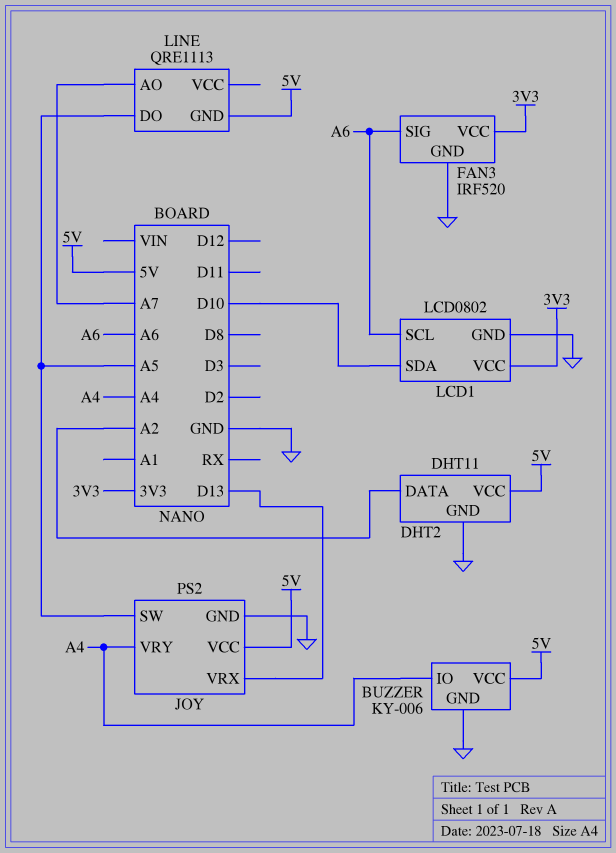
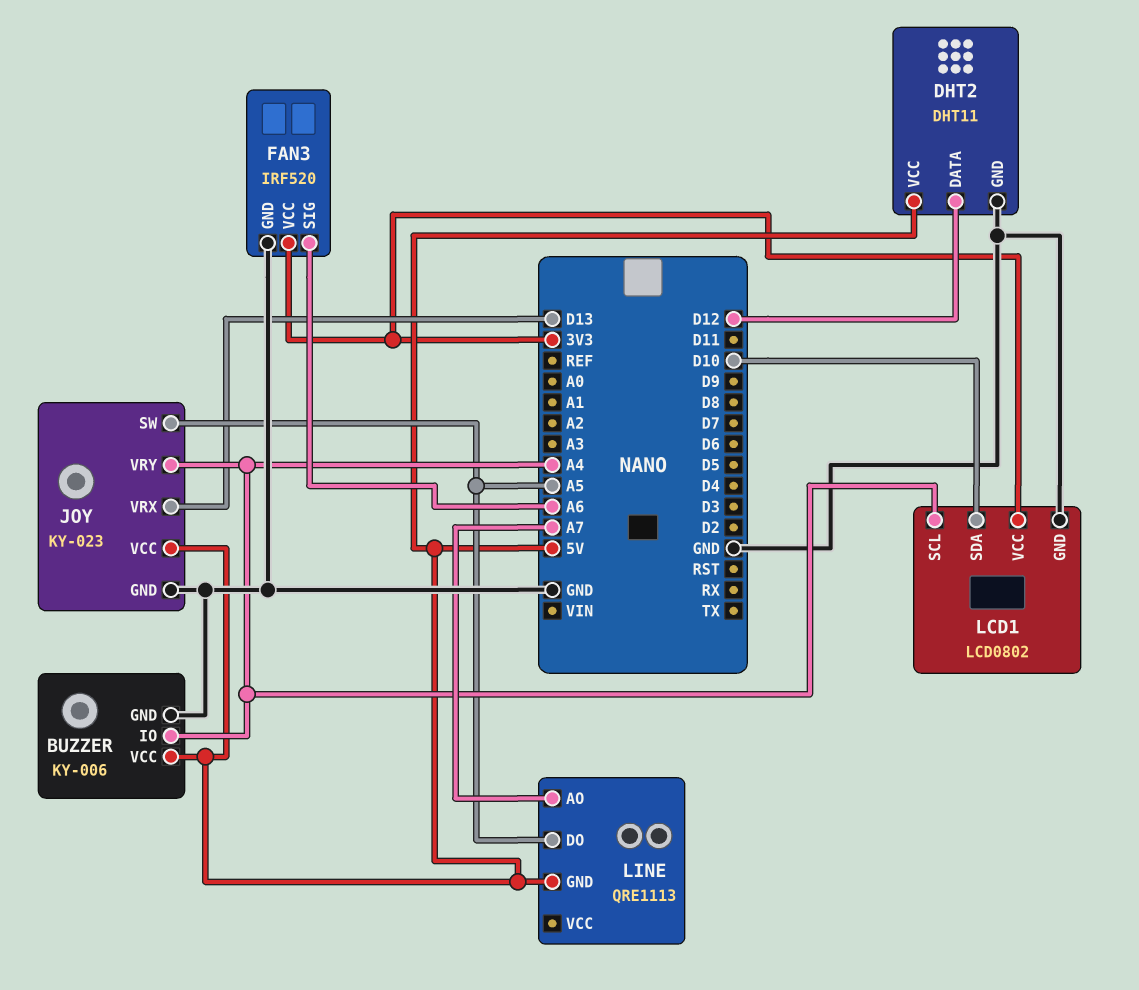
DHT2 pin DATA: A2 -> D12
JOY: PS2 -> KY-023
LCD1 pin SCL: A6 -> A4

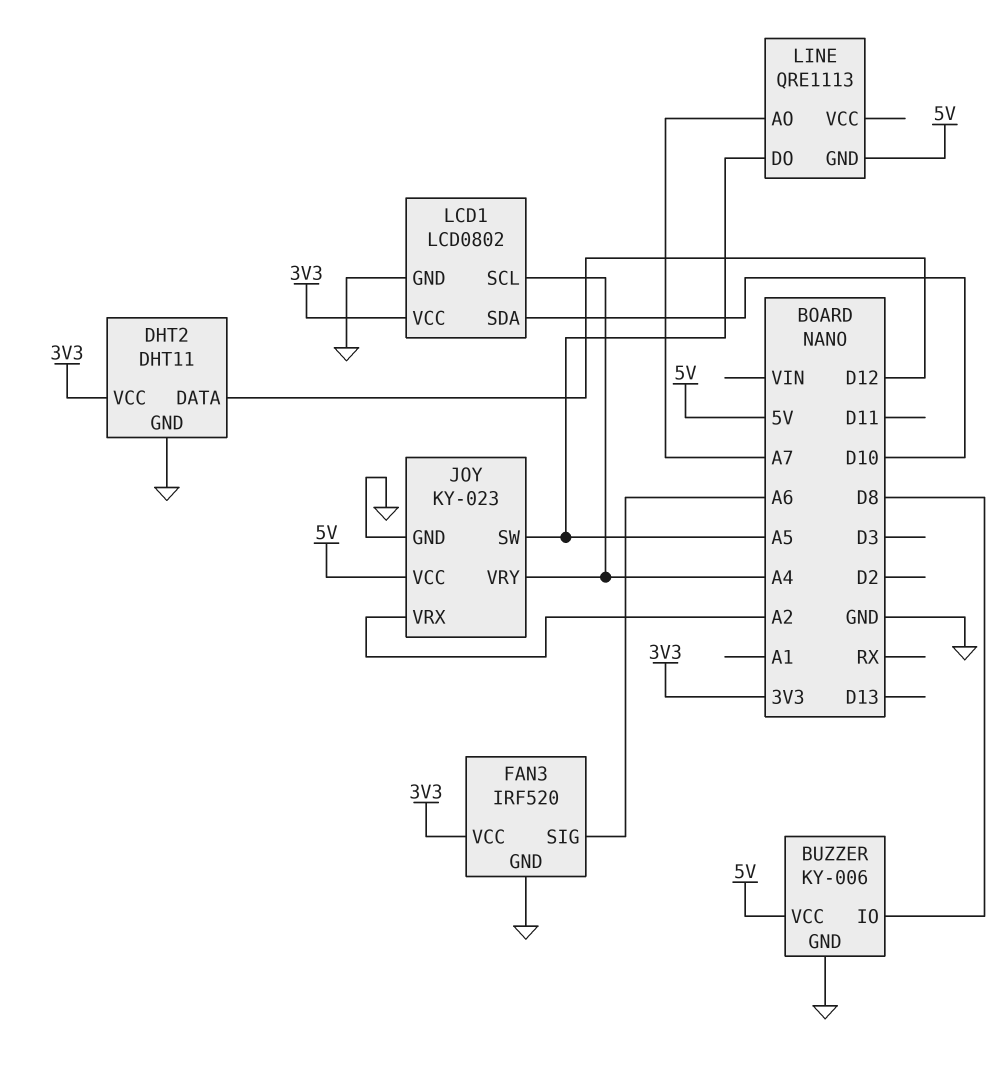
BUZZER pin IO: A4 -> D8
DHT2 pin VCC: 5V -> 3V3
JOY pin VRX: D13 -> A2

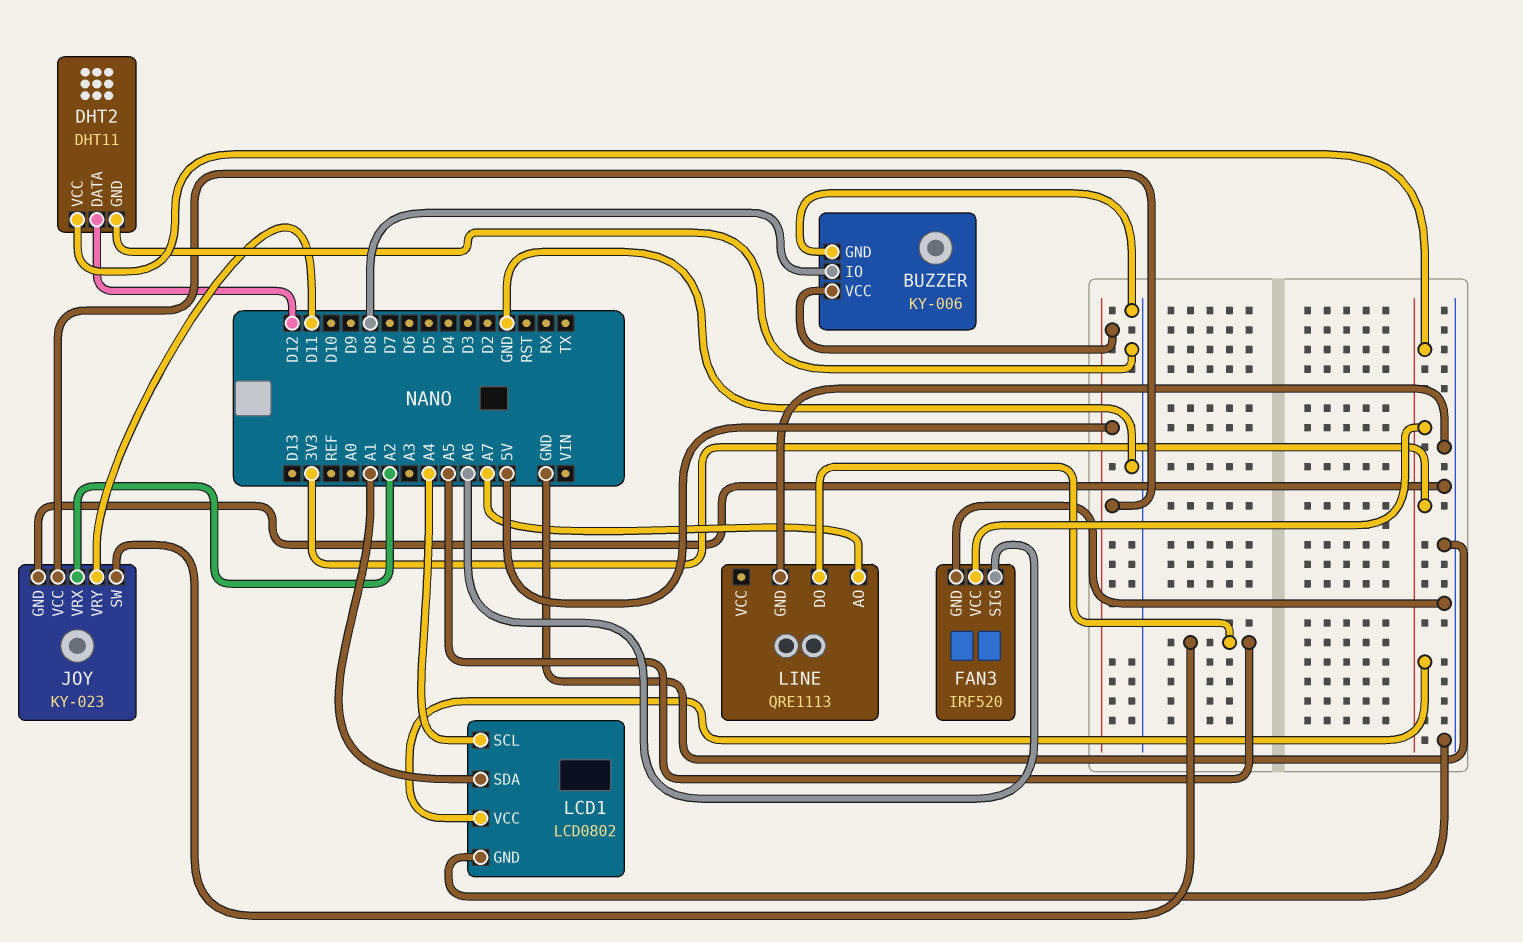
JOY pin VRY: A4 -> D11
LCD1 pin SDA: D10 -> A1
LINE pin GND: 5V -> GND

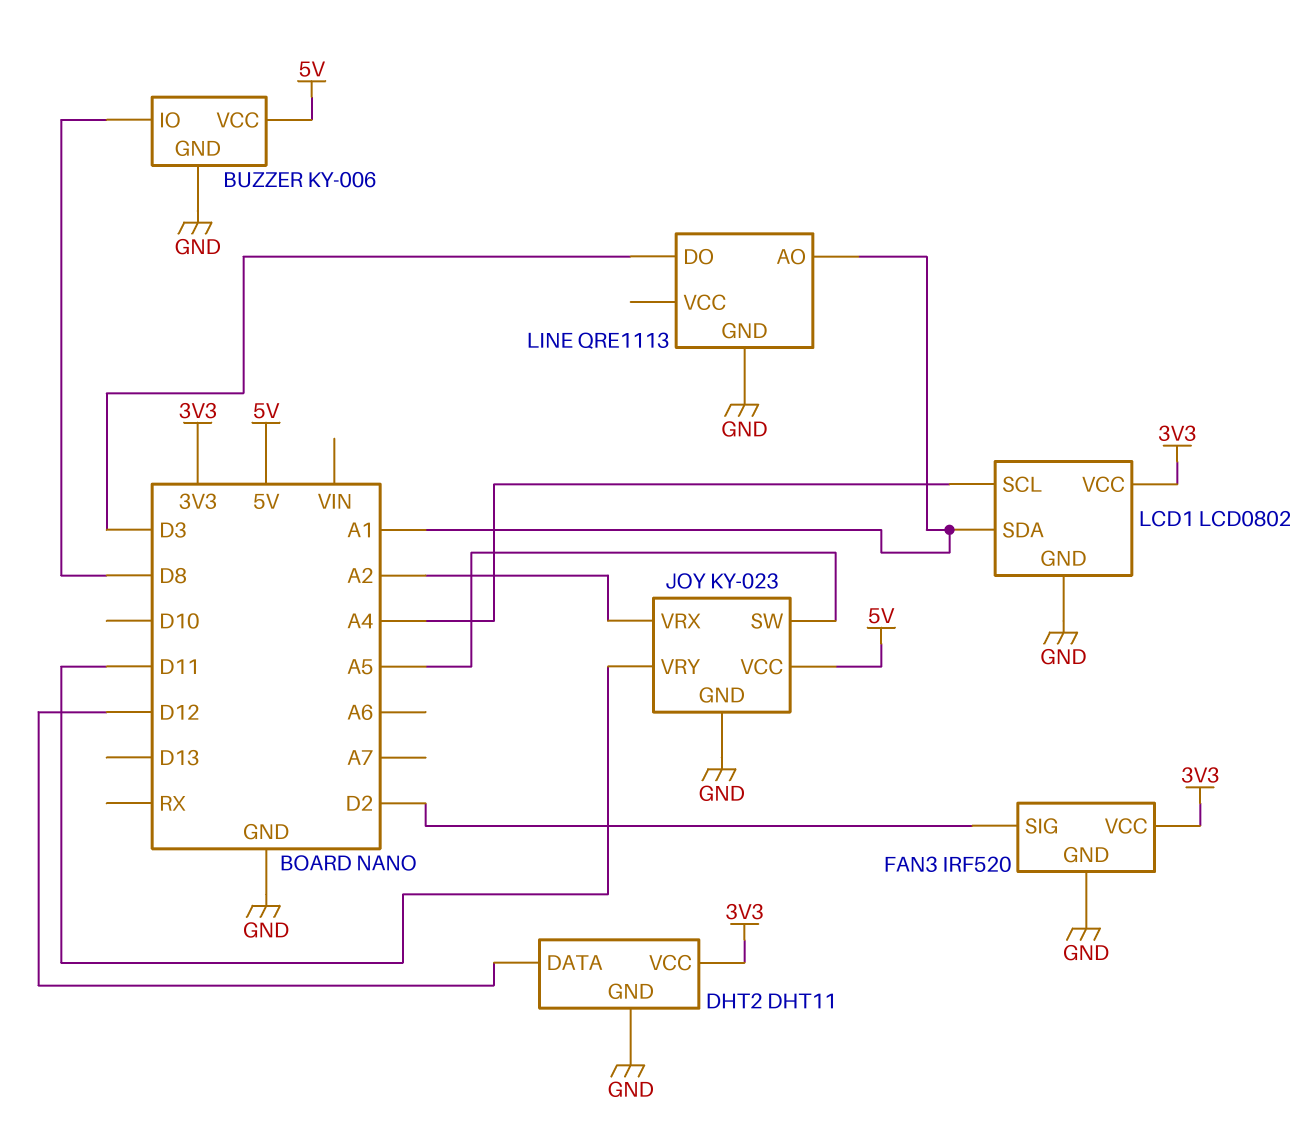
FAN3 pin SIG: A6 -> D2
LINE pin AO: A7 -> A1
LINE pin DO: A5 -> D3

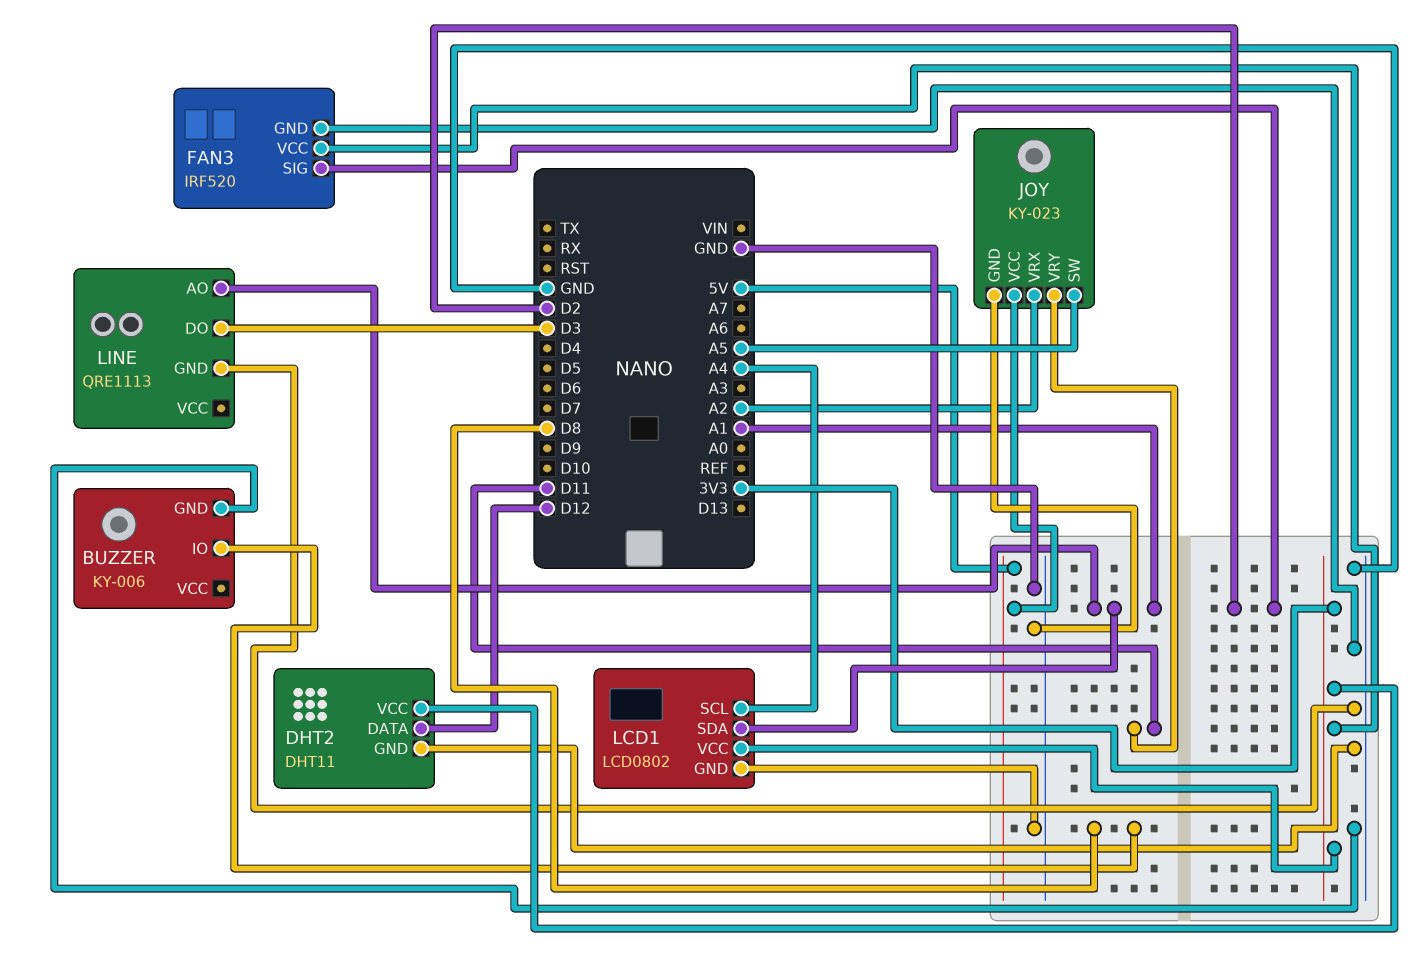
BUZZER pin VCC: 5V -> none

